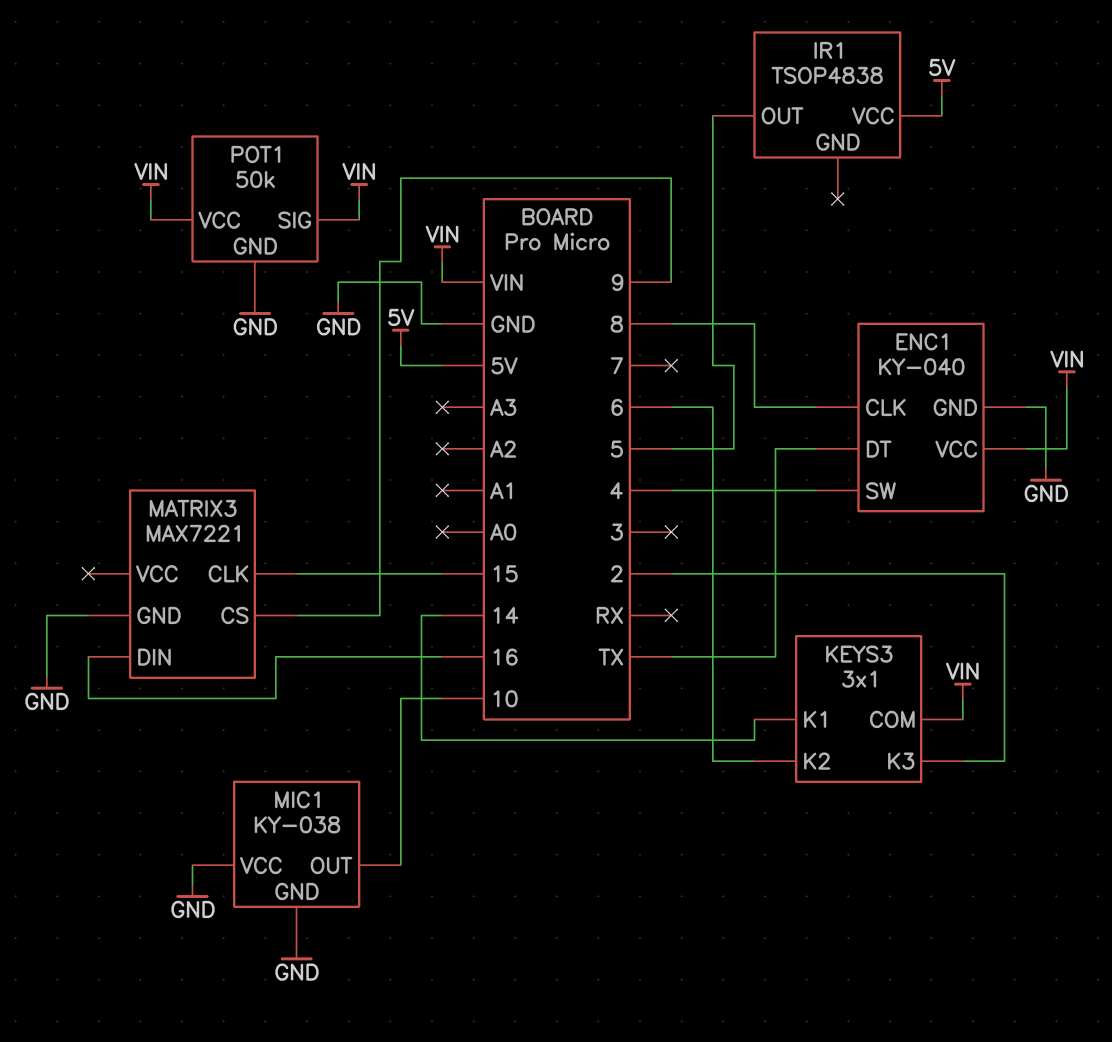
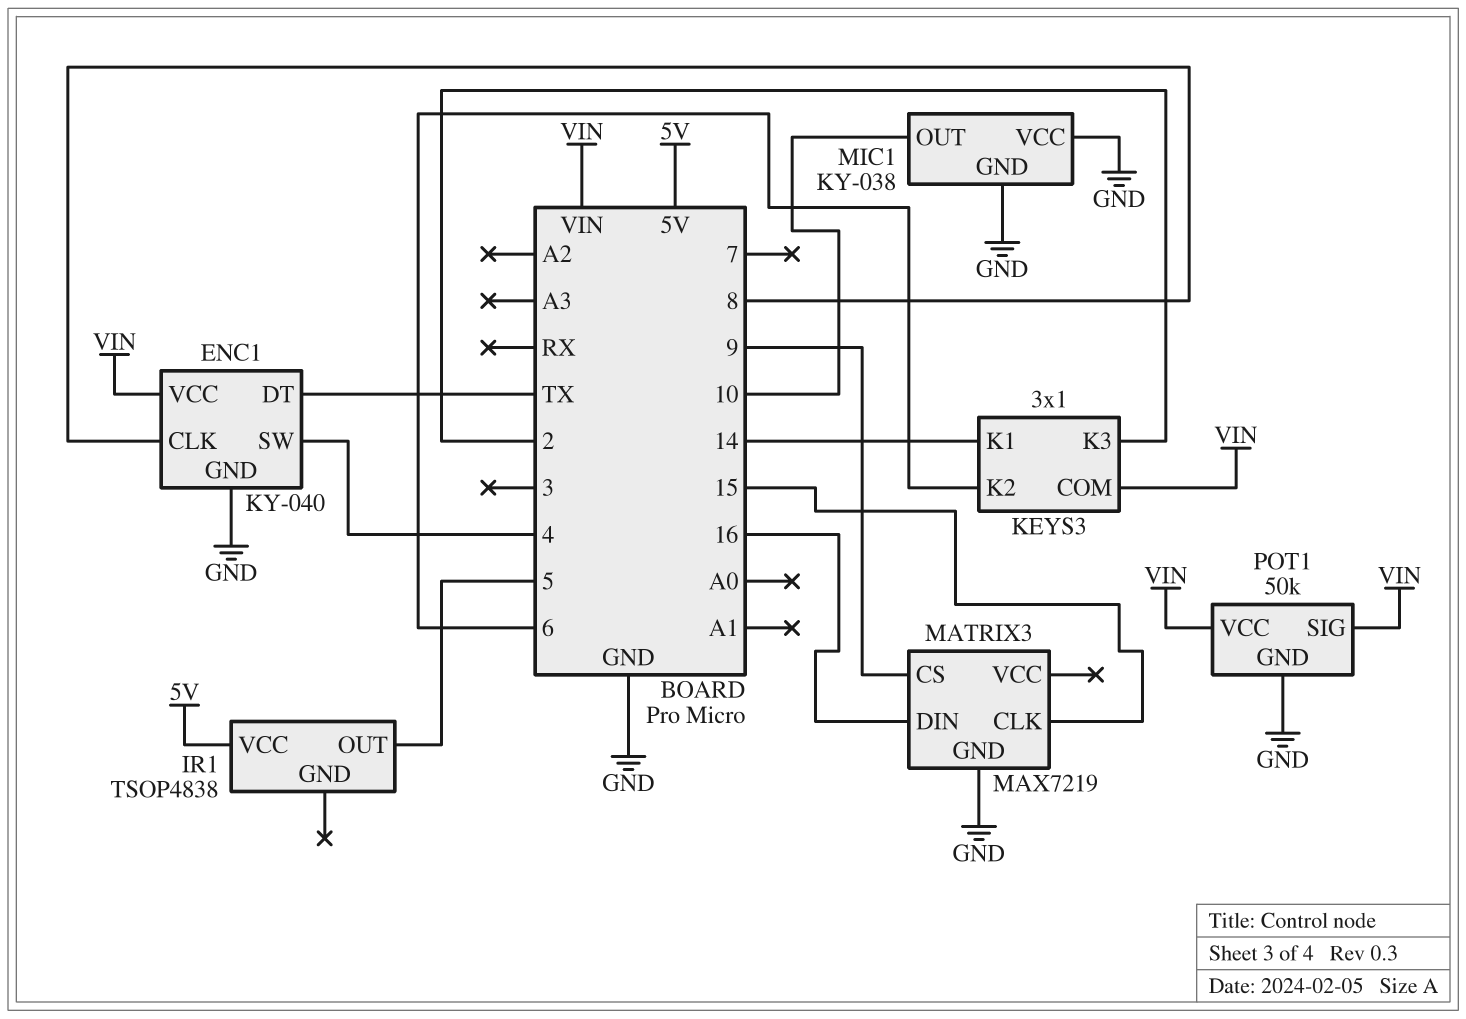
MATRIX3: MAX7221 -> MAX7219

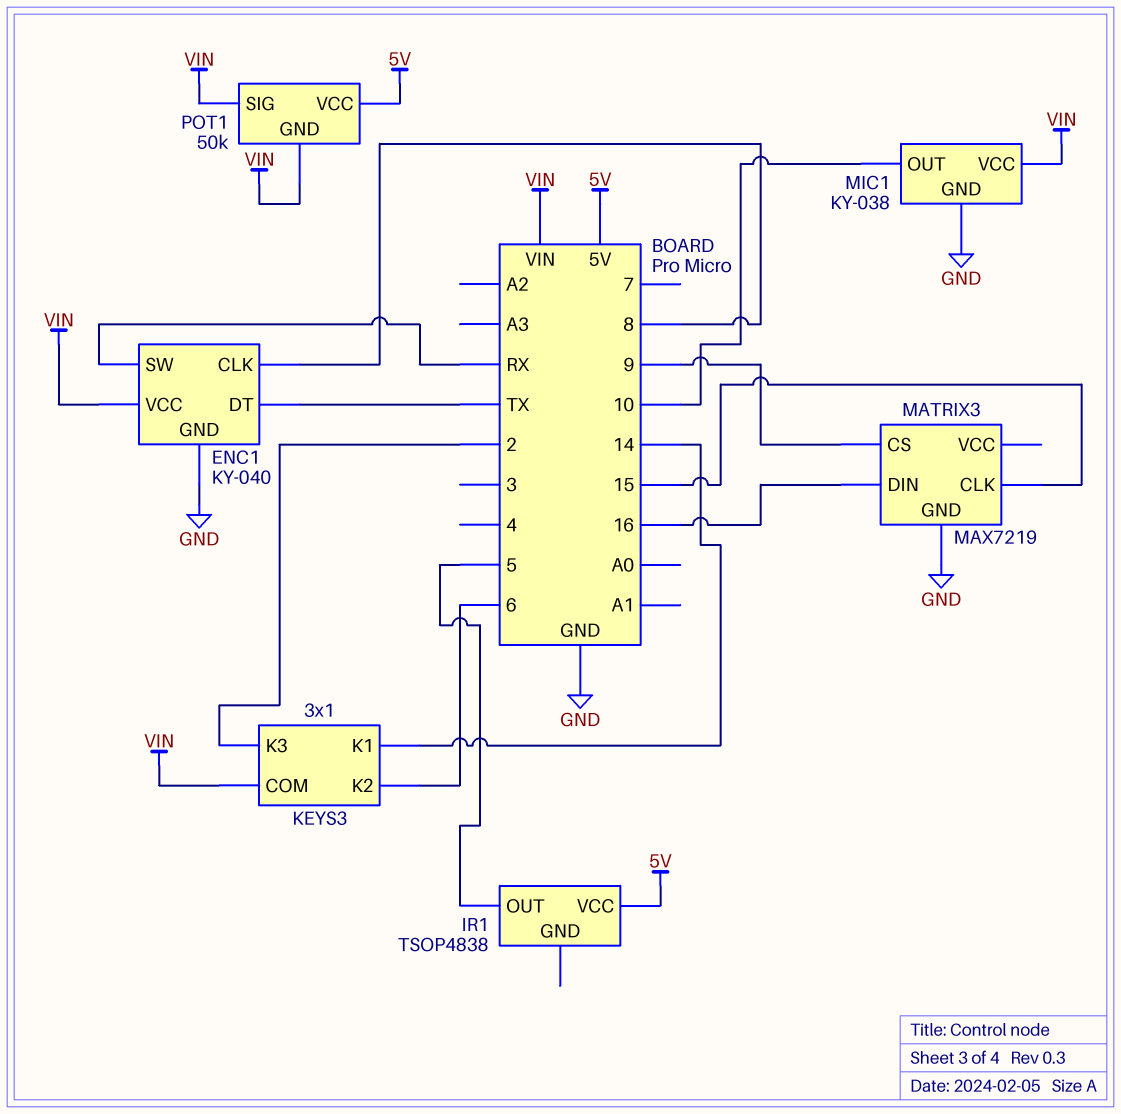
ENC1 pin SW: 4 -> RX
MIC1 pin VCC: GND -> VIN
POT1 pin GND: GND -> VIN
POT1 pin VCC: VIN -> 5V

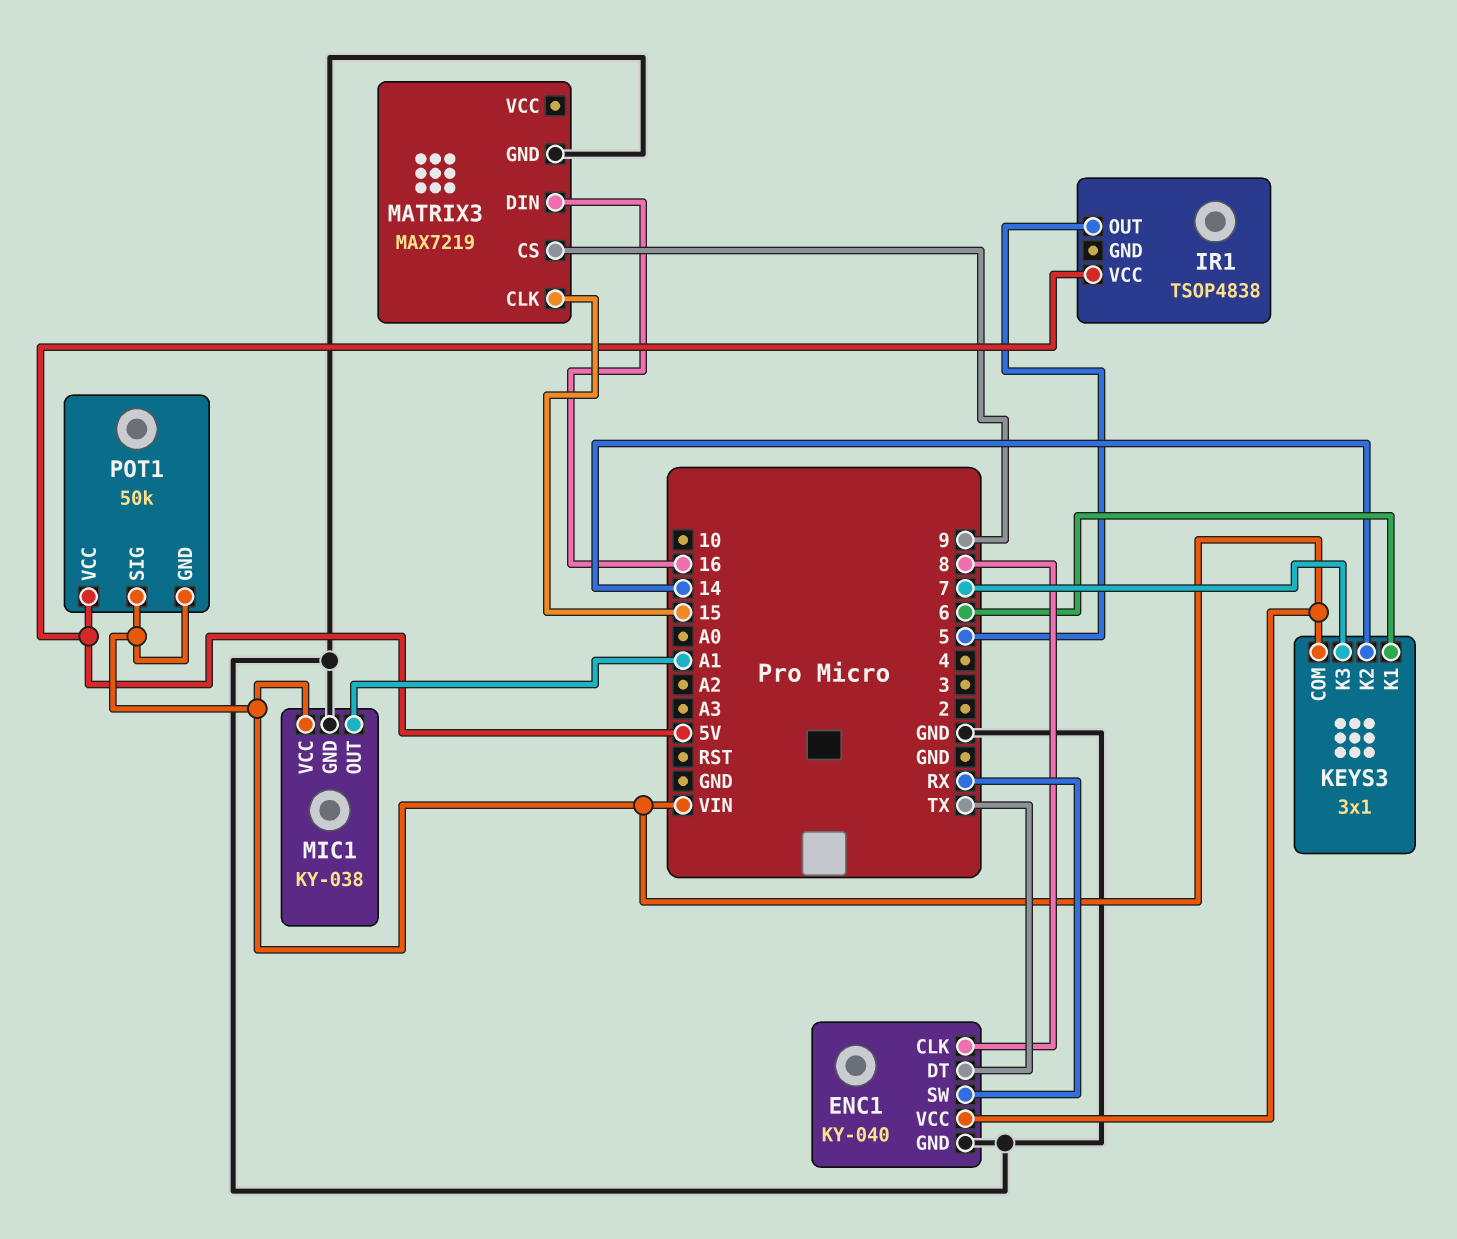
KEYS3 pin K1: 14 -> 6
KEYS3 pin K2: 6 -> 14
KEYS3 pin K3: 2 -> 7
MIC1 pin OUT: 10 -> A1

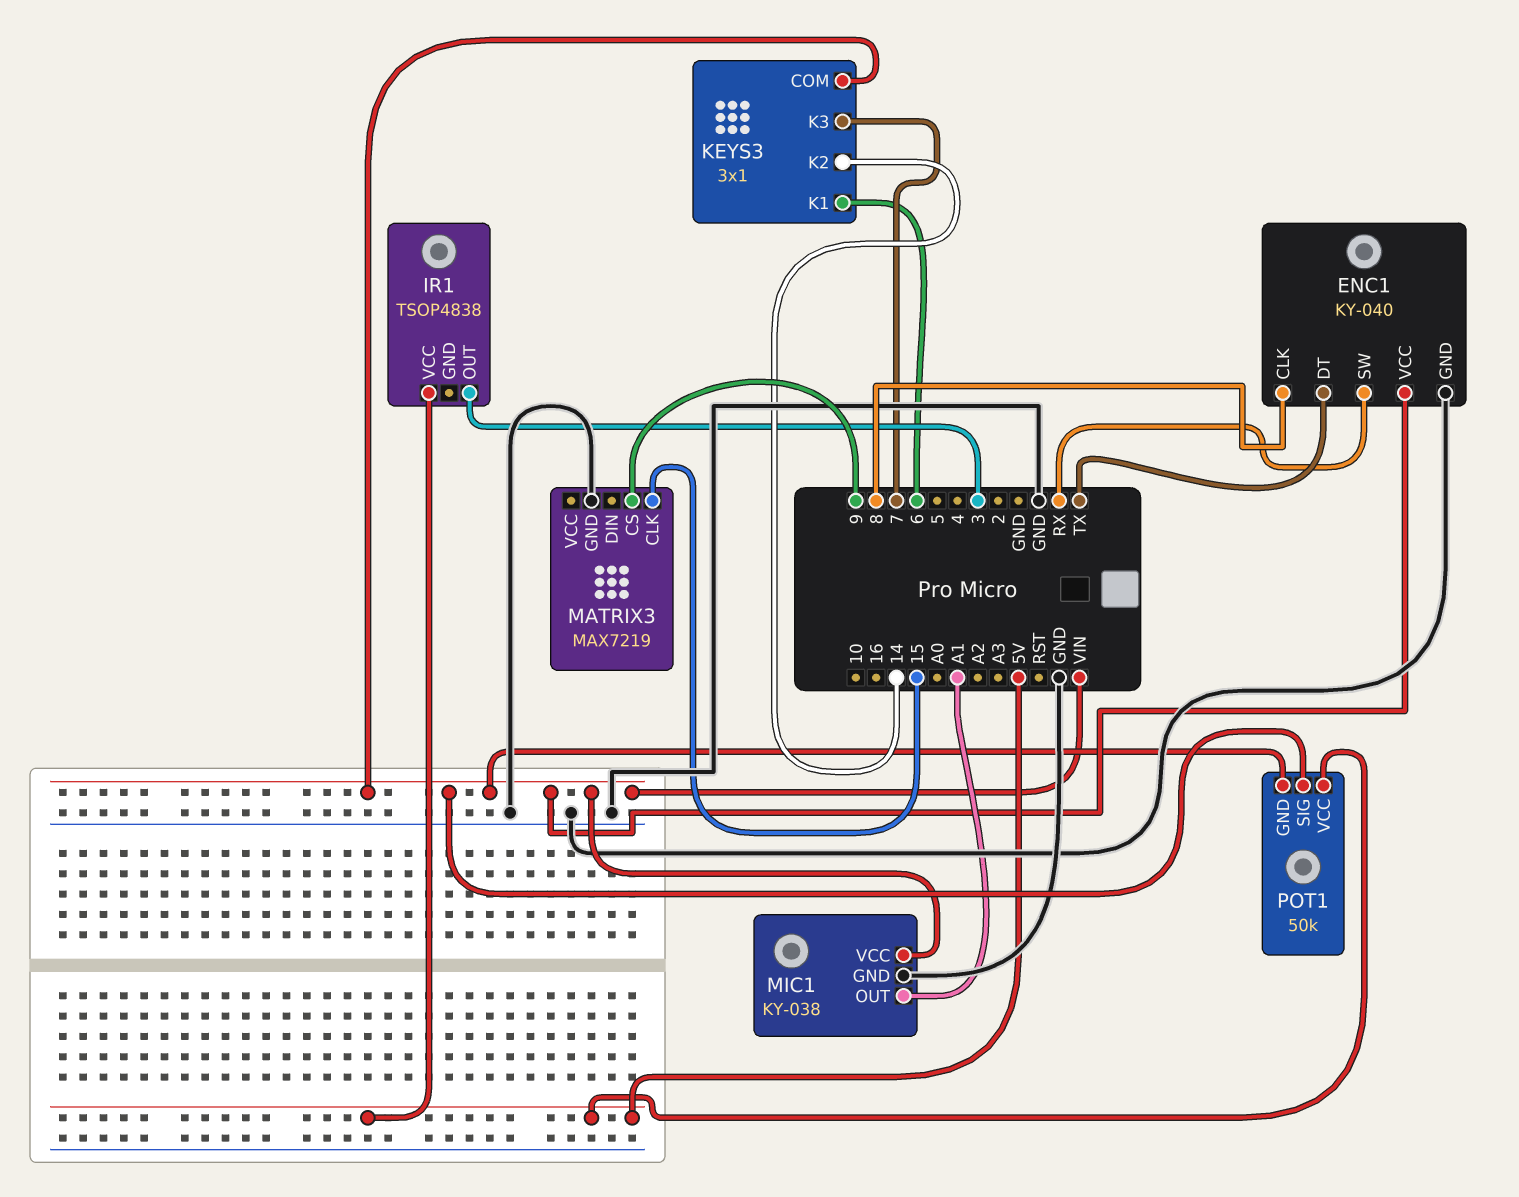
IR1 pin OUT: 5 -> 3
MATRIX3 pin DIN: 16 -> none

